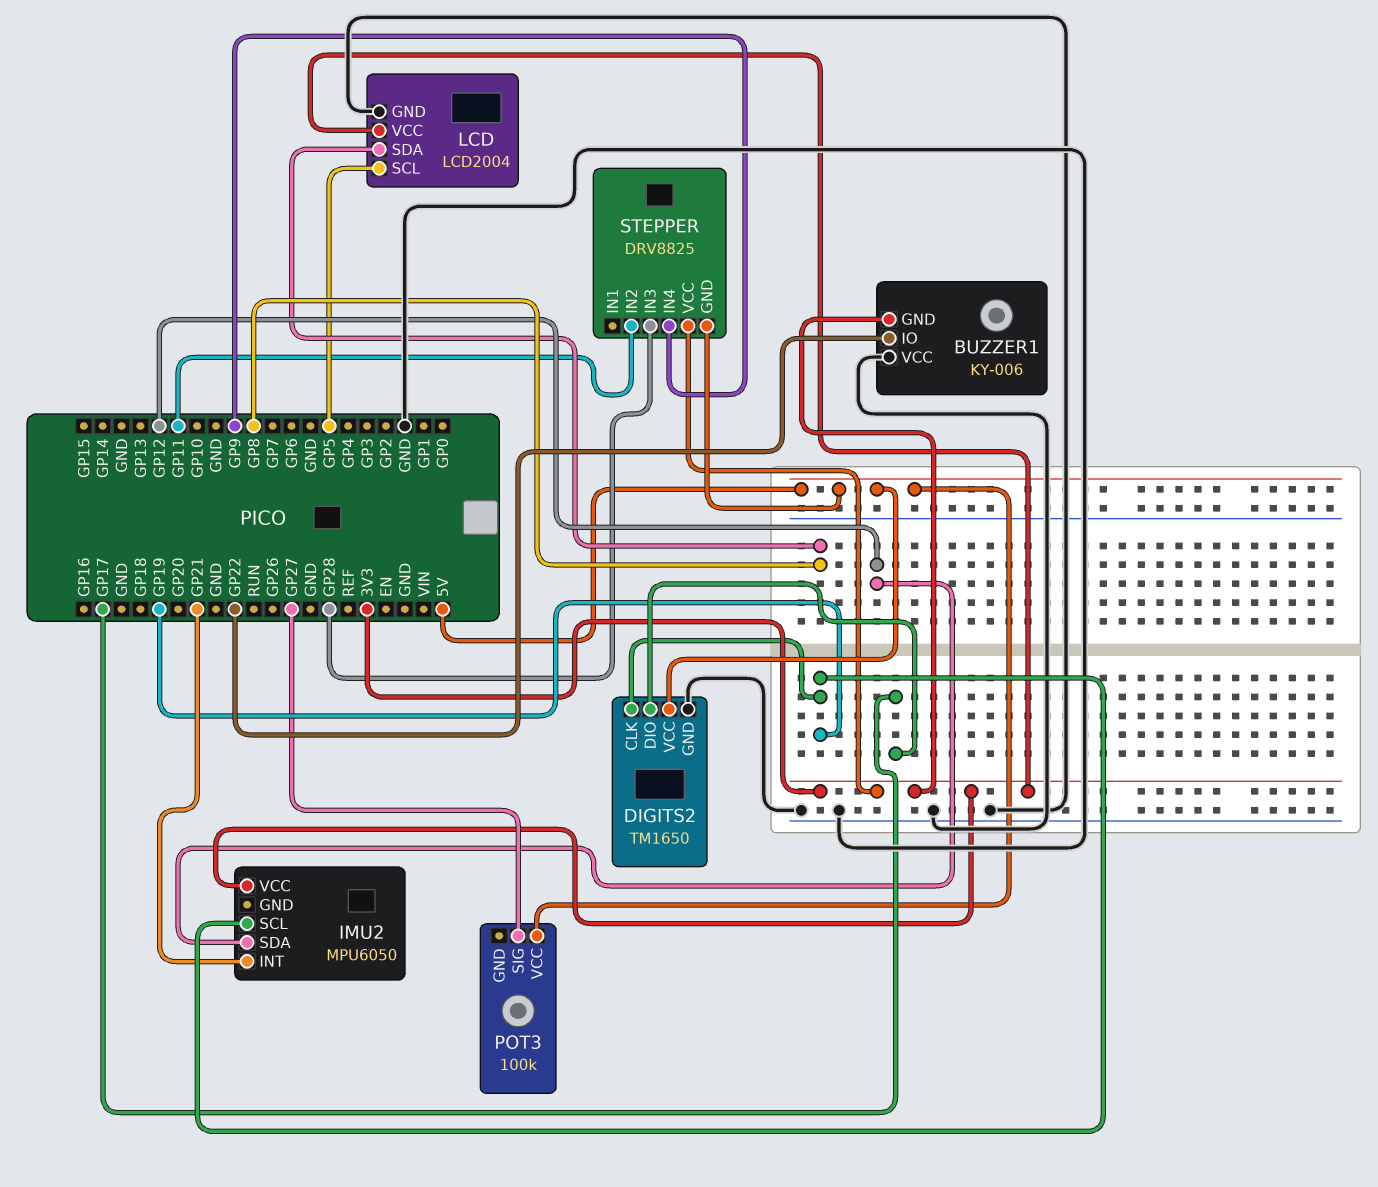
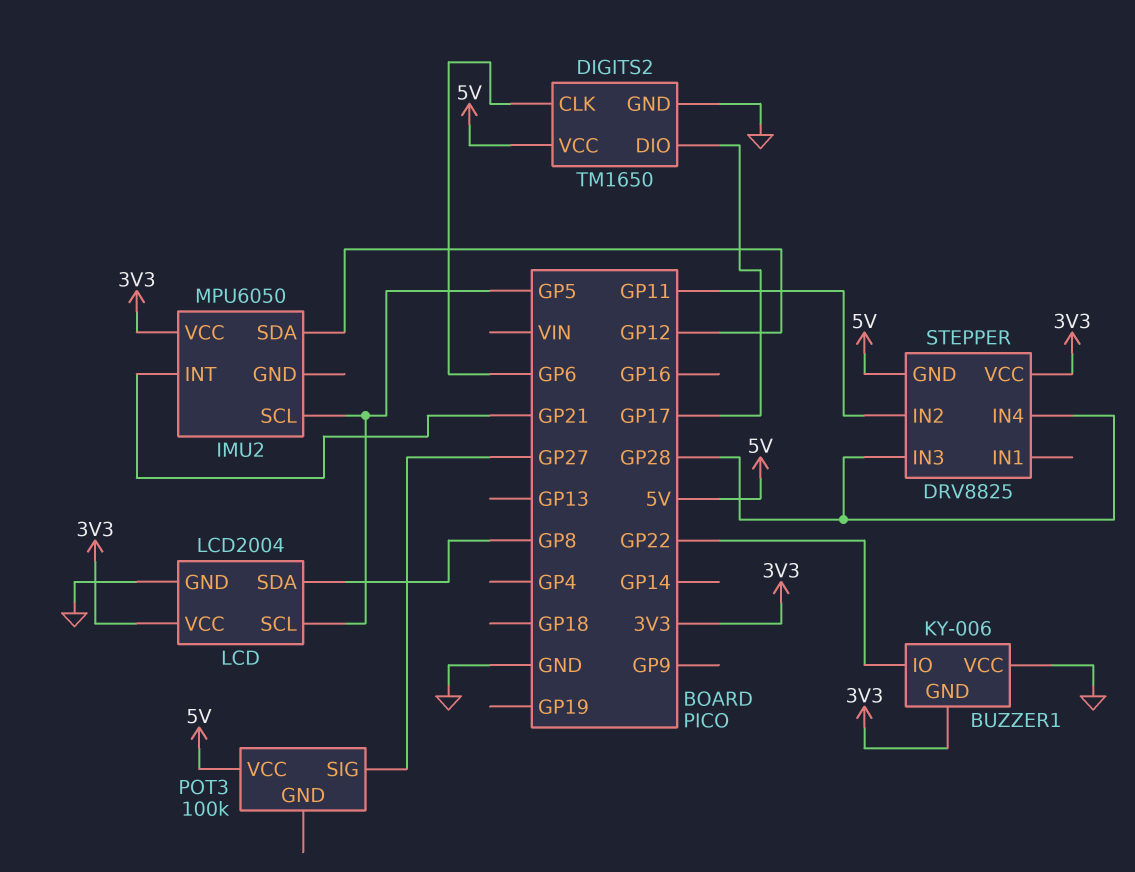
DIGITS2 pin CLK: GP19 -> GP6
IMU2 pin SCL: GP19 -> GP5
STEPPER pin IN4: GP9 -> GP28

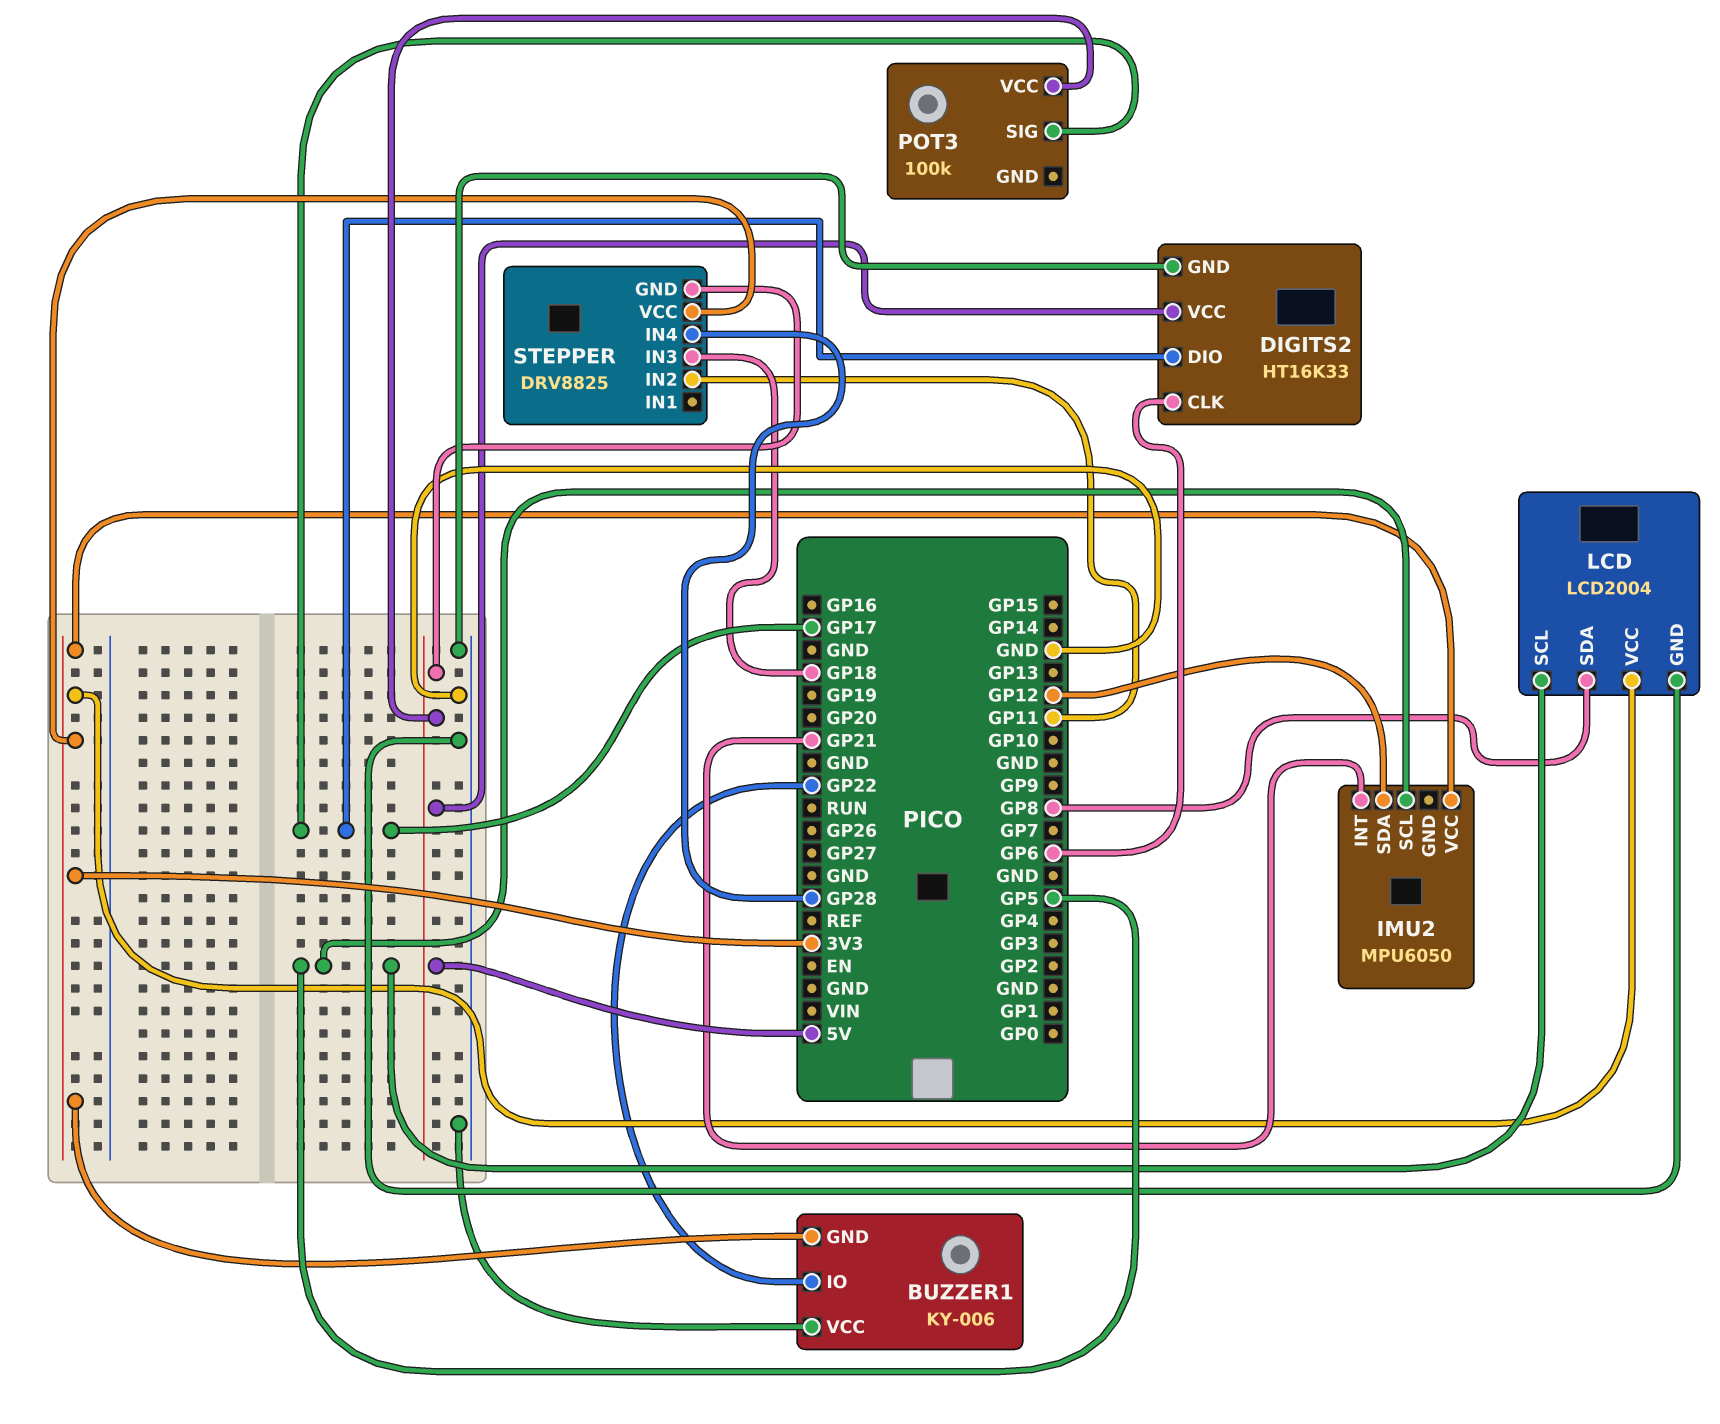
DIGITS2: TM1650 -> HT16K33
POT3 pin SIG: GP27 -> GP17
STEPPER pin IN3: GP28 -> GP18

